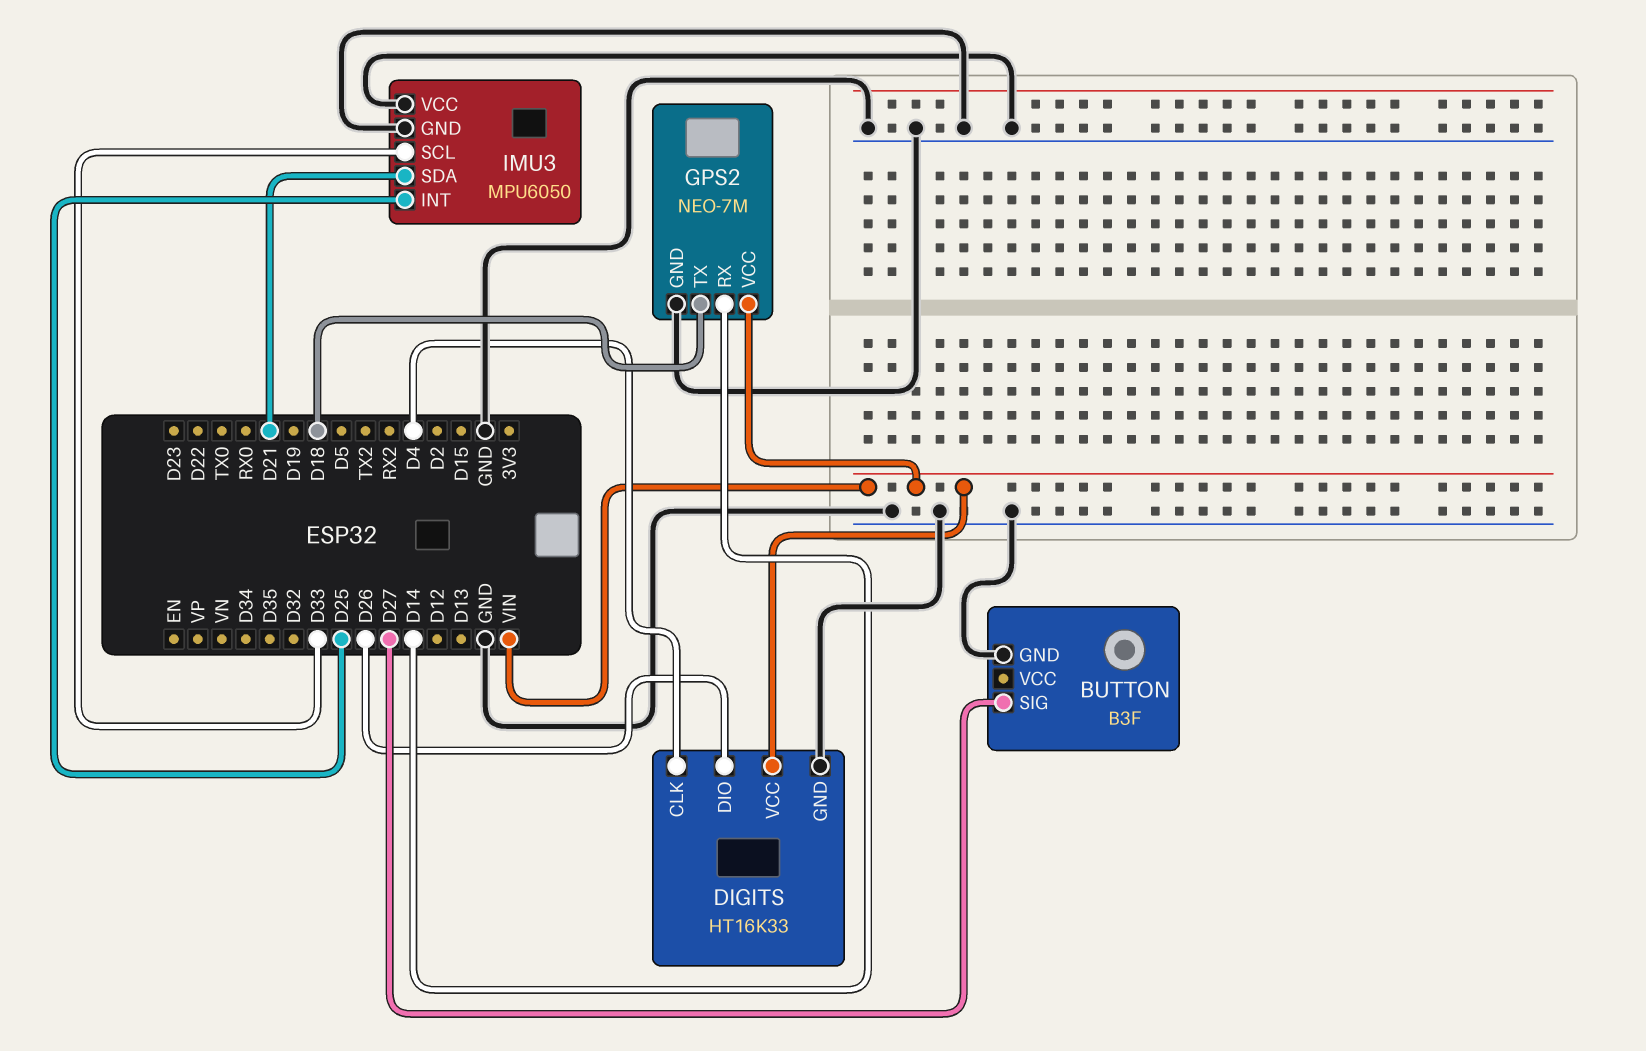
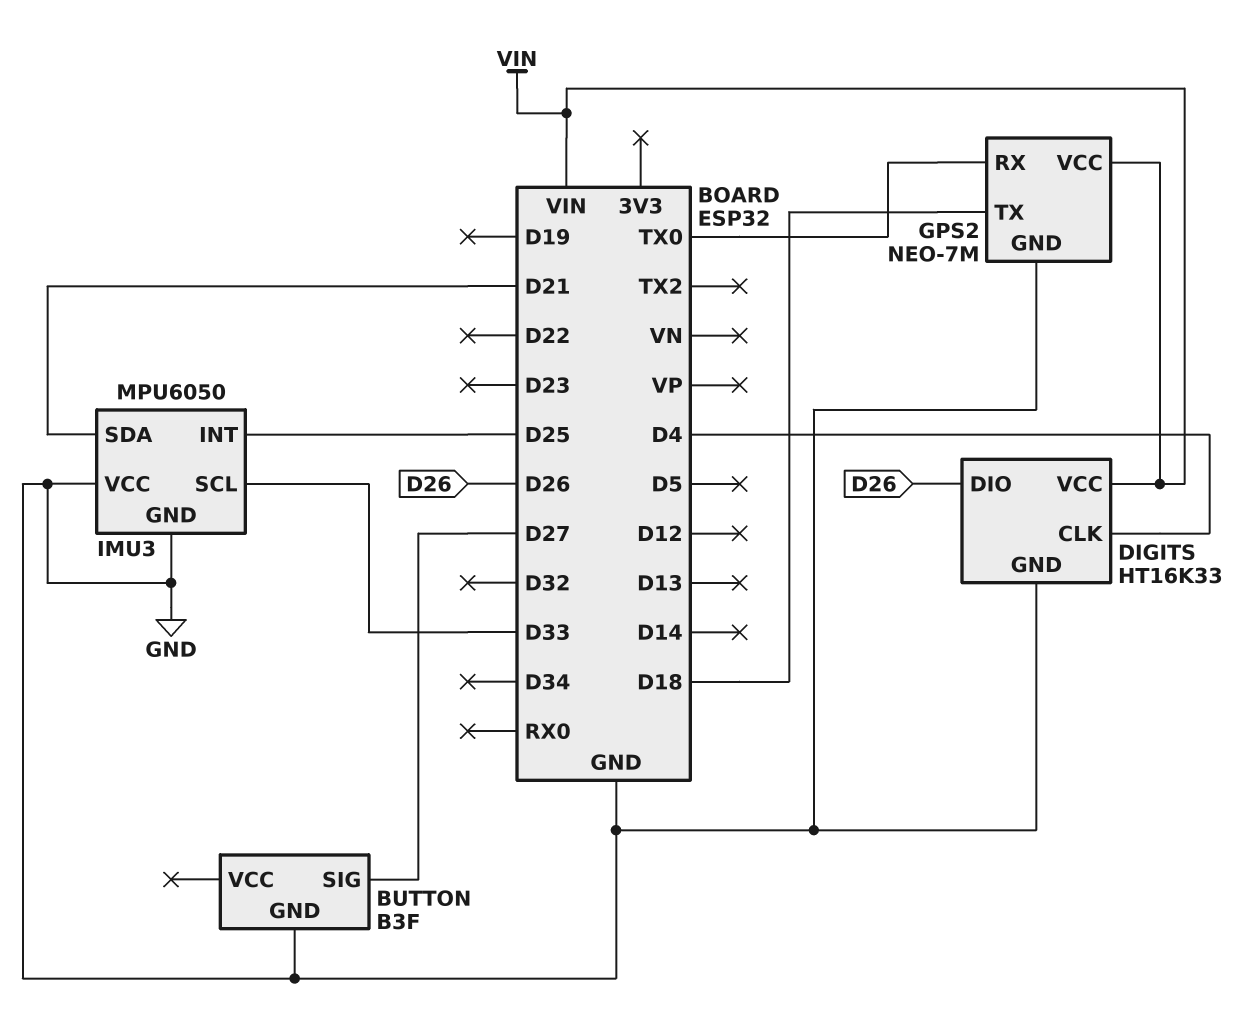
GPS2 pin RX: D14 -> TX0

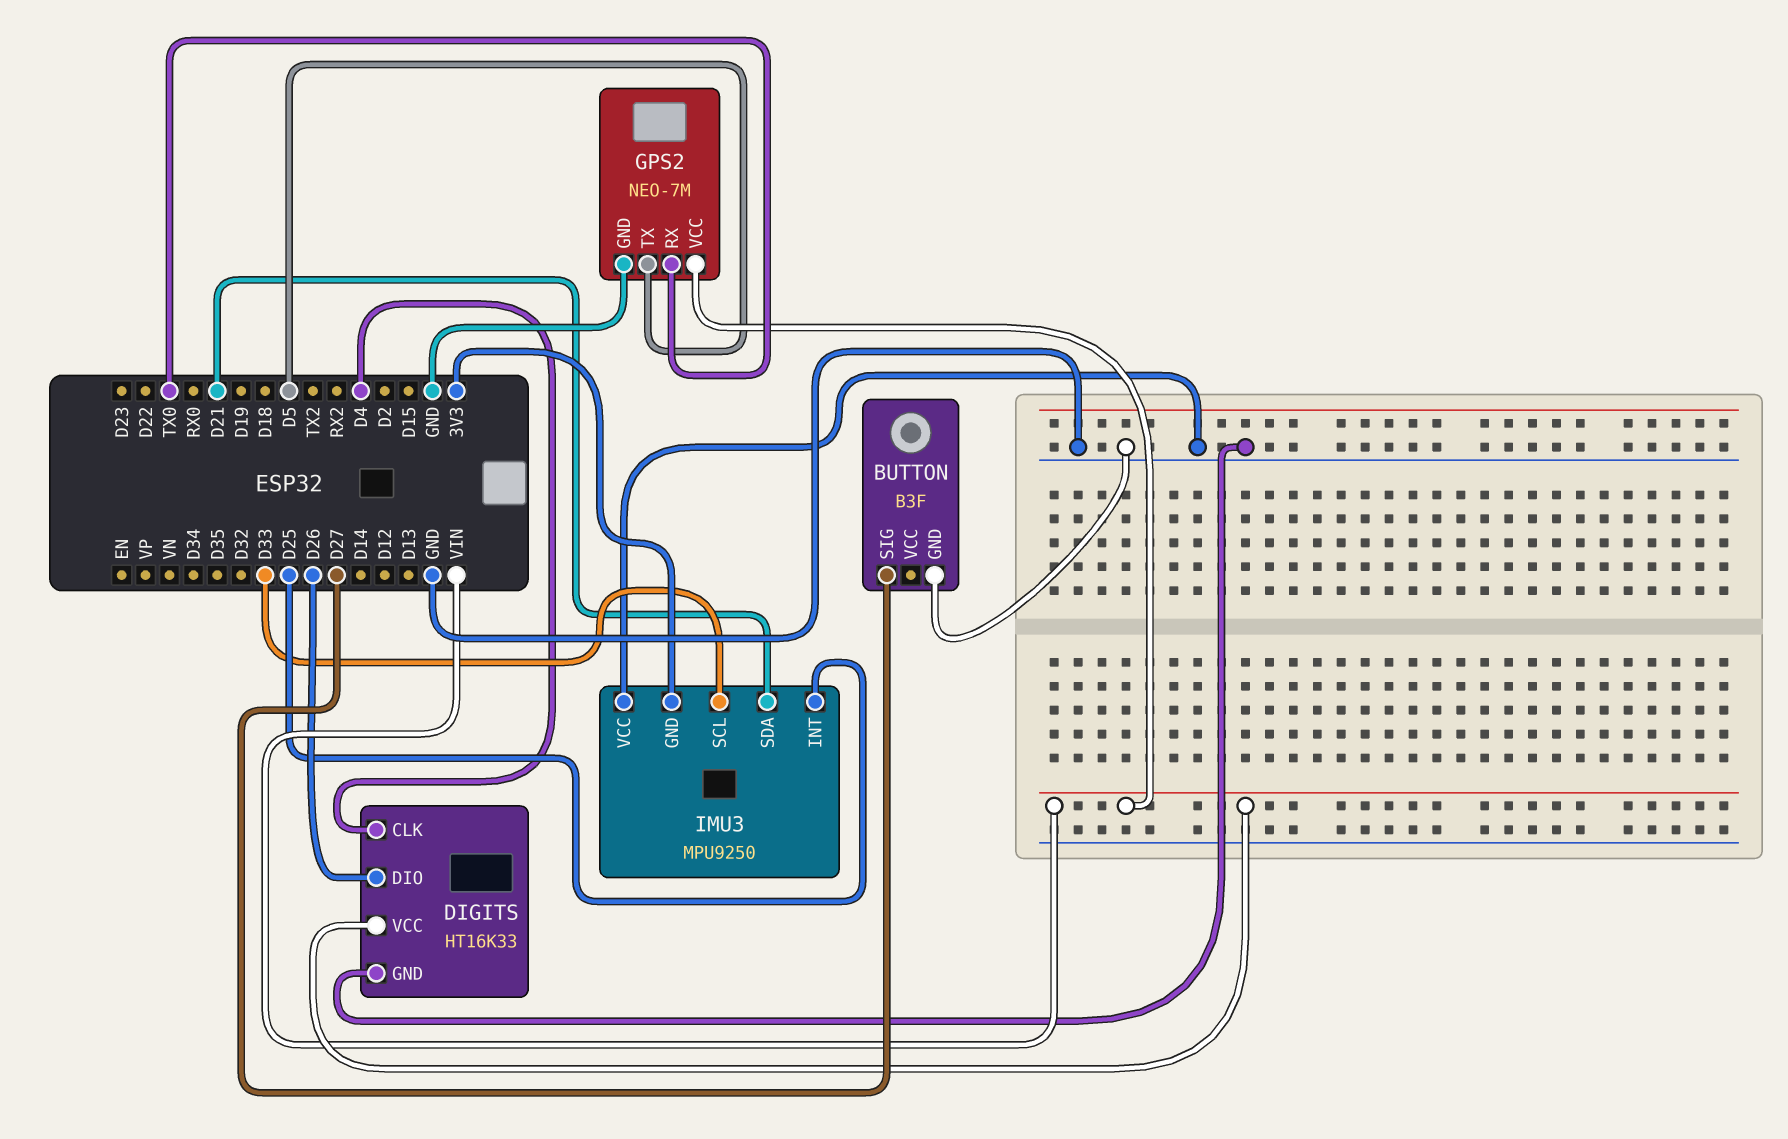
GPS2 pin TX: D18 -> D5
IMU3: MPU6050 -> MPU9250
IMU3 pin GND: GND -> 3V3

